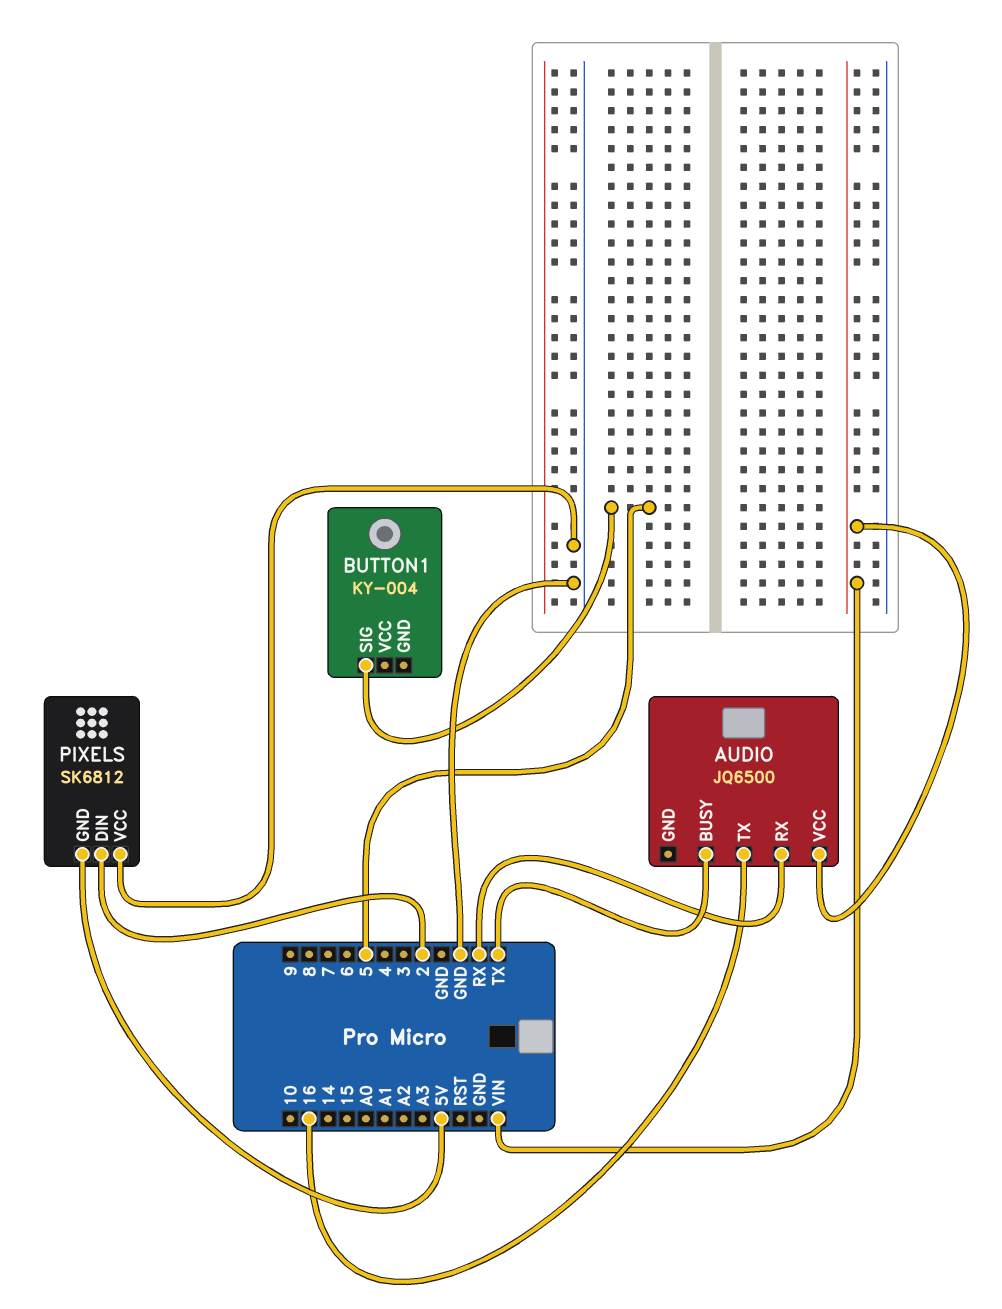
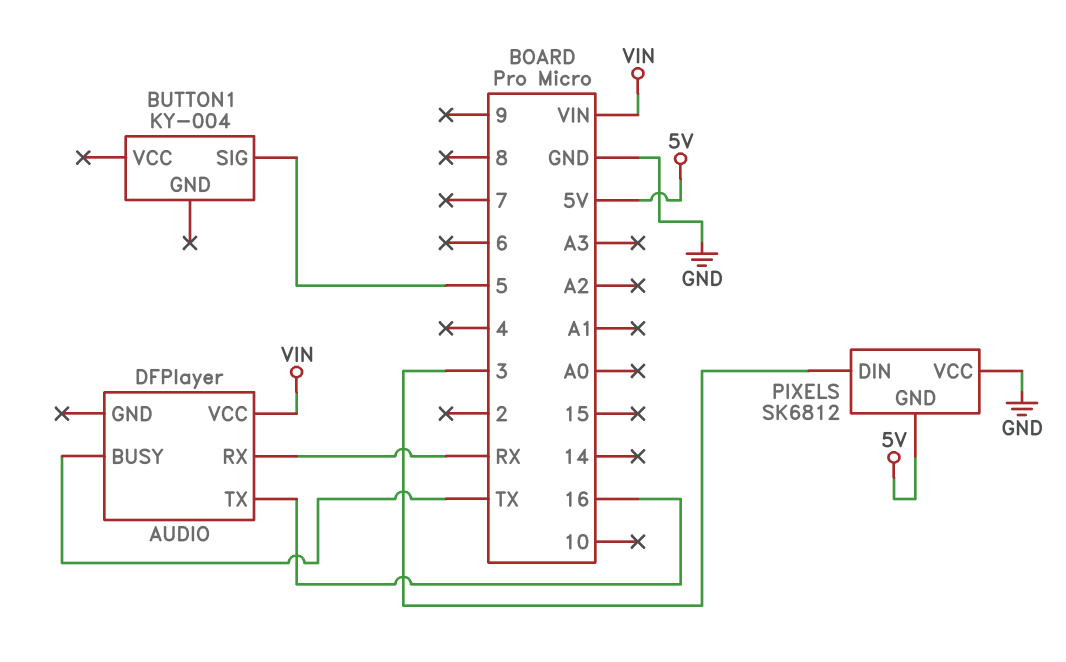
AUDIO: JQ6500 -> DFPlayer
PIXELS pin DIN: 2 -> 3

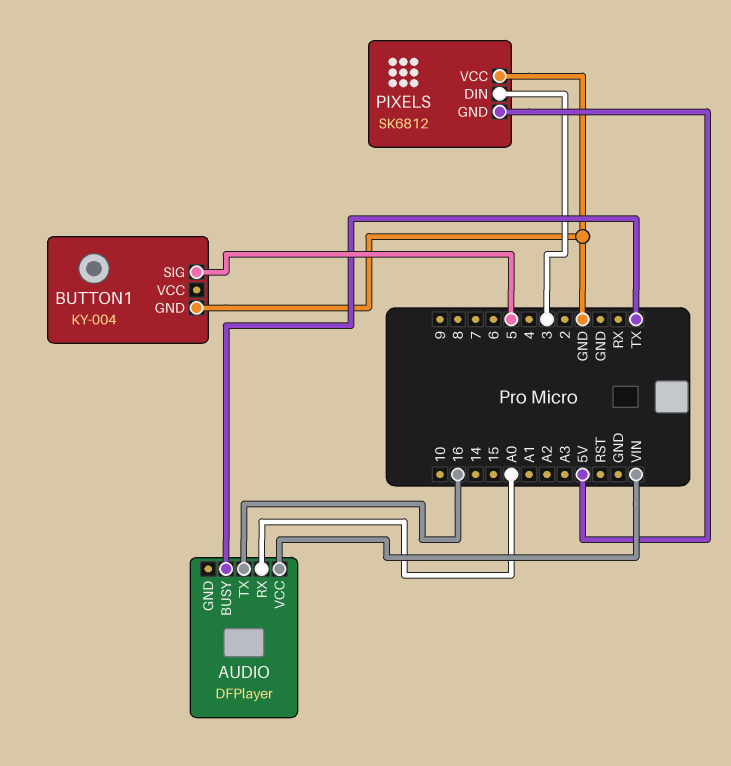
AUDIO pin RX: RX -> A0
BUTTON1 pin GND: none -> GND

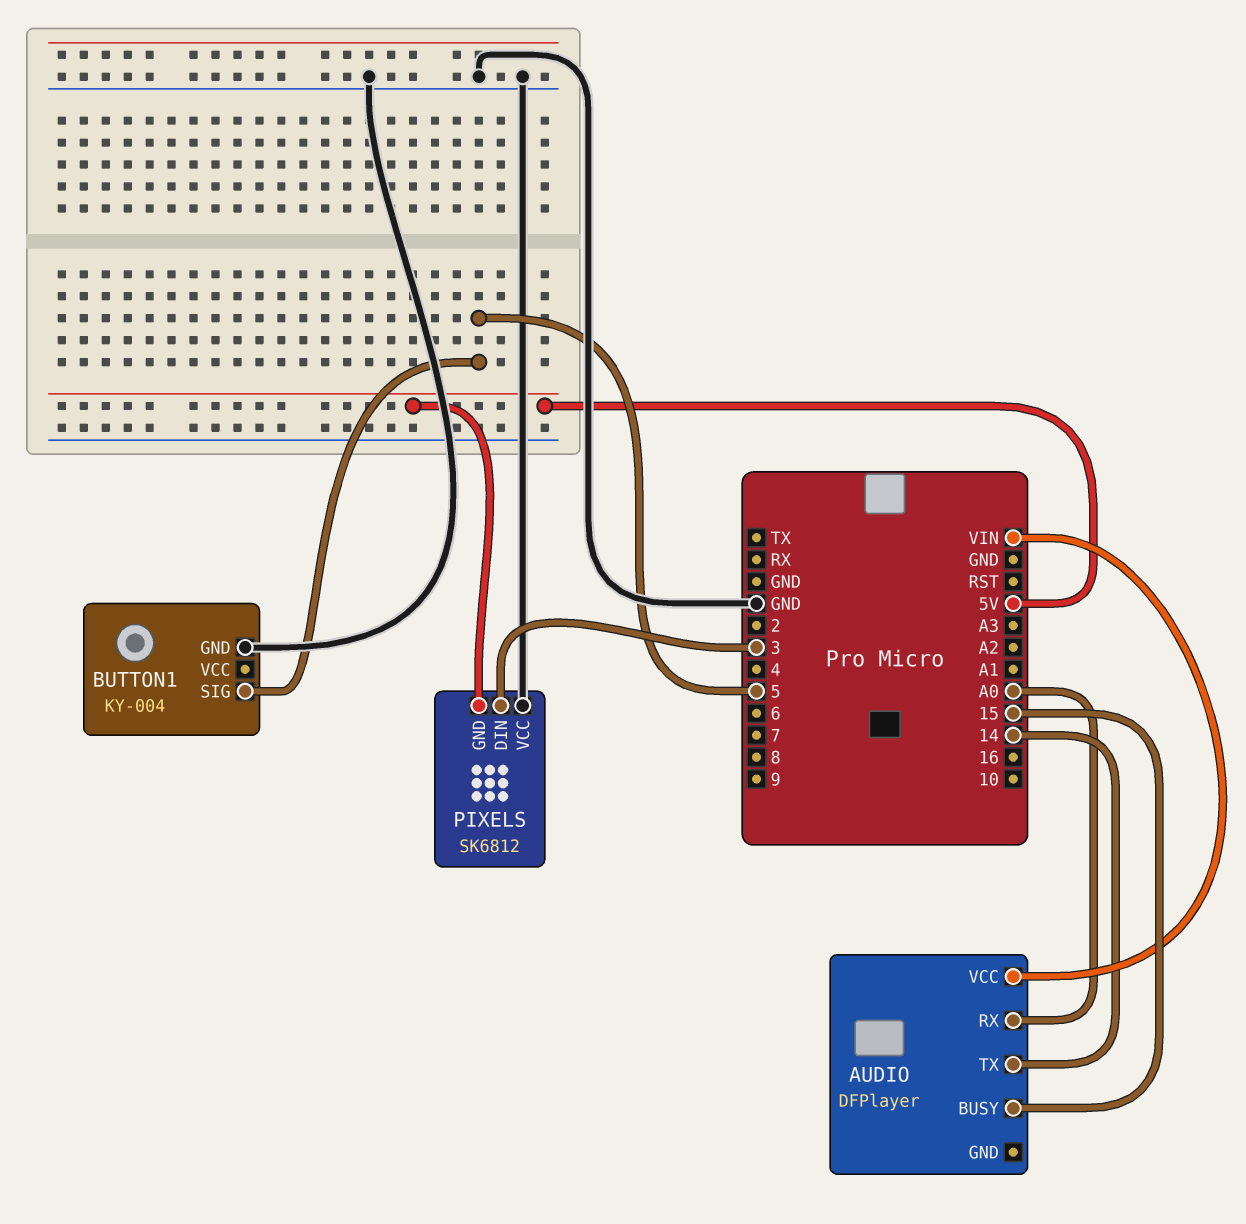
AUDIO pin BUSY: TX -> 15
AUDIO pin TX: 16 -> 14

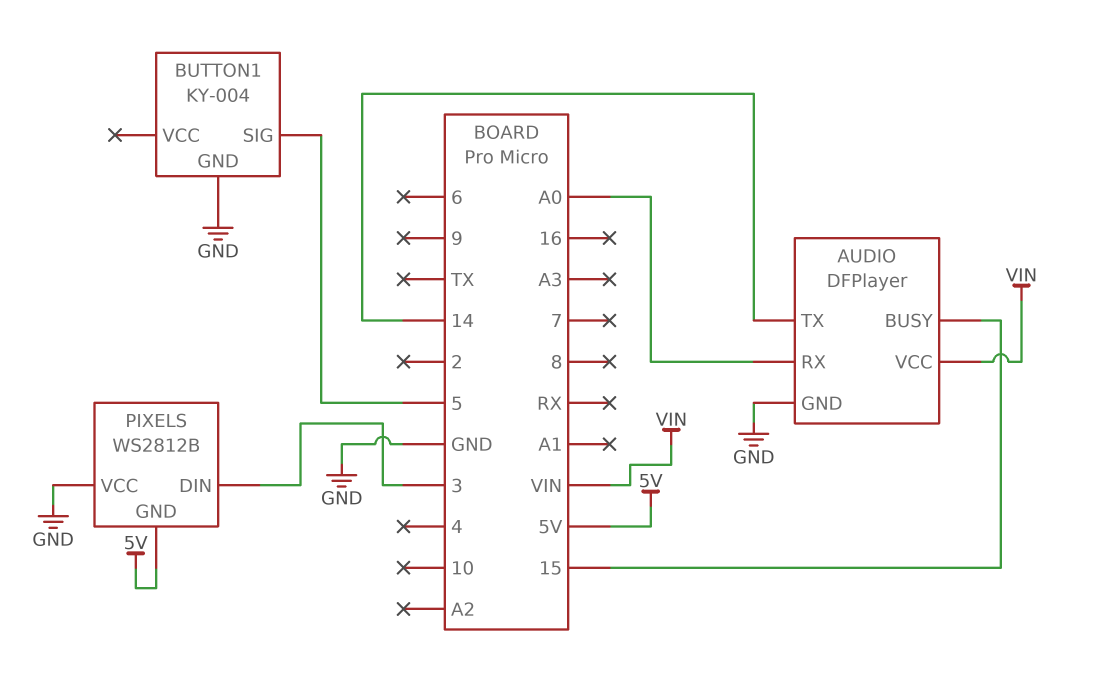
AUDIO pin GND: none -> GND
PIXELS: SK6812 -> WS2812B

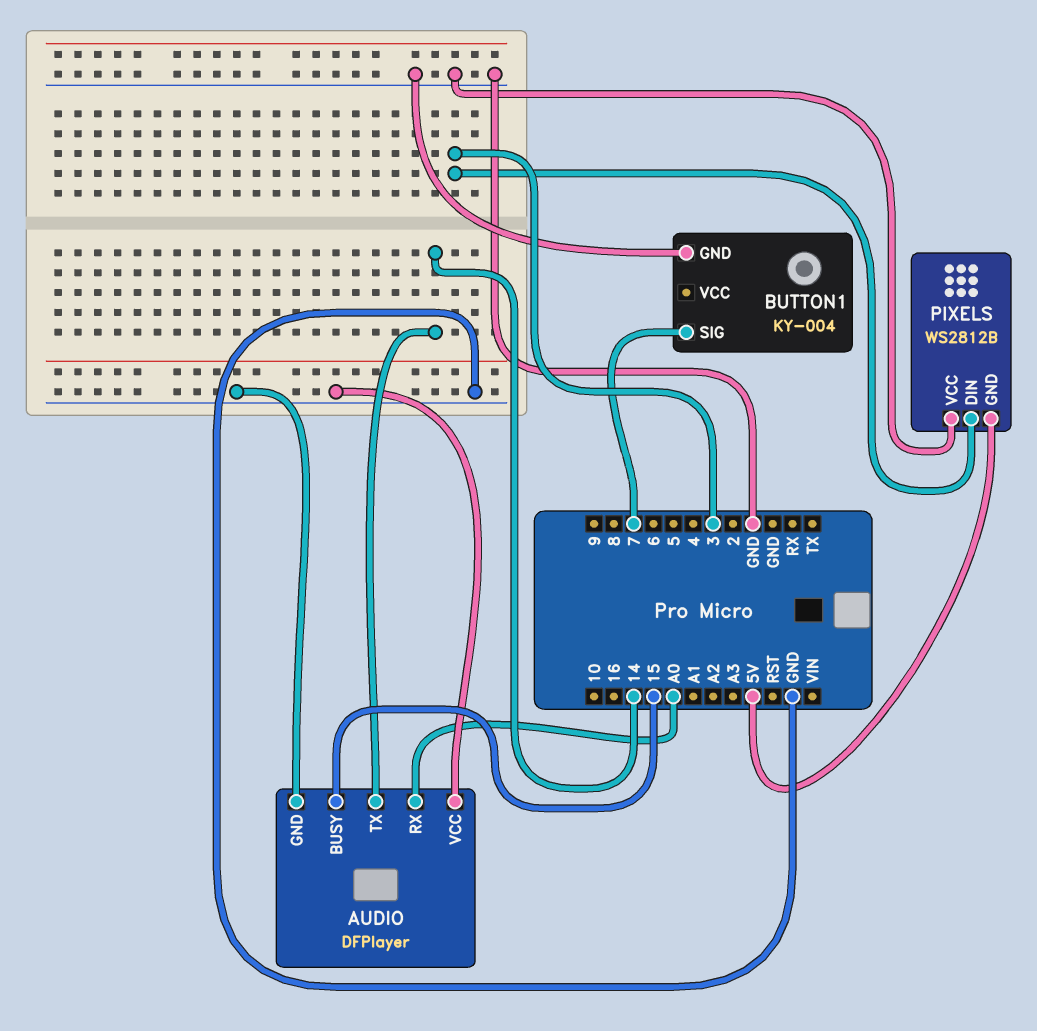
AUDIO pin VCC: VIN -> GND
BUTTON1 pin SIG: 5 -> 7

